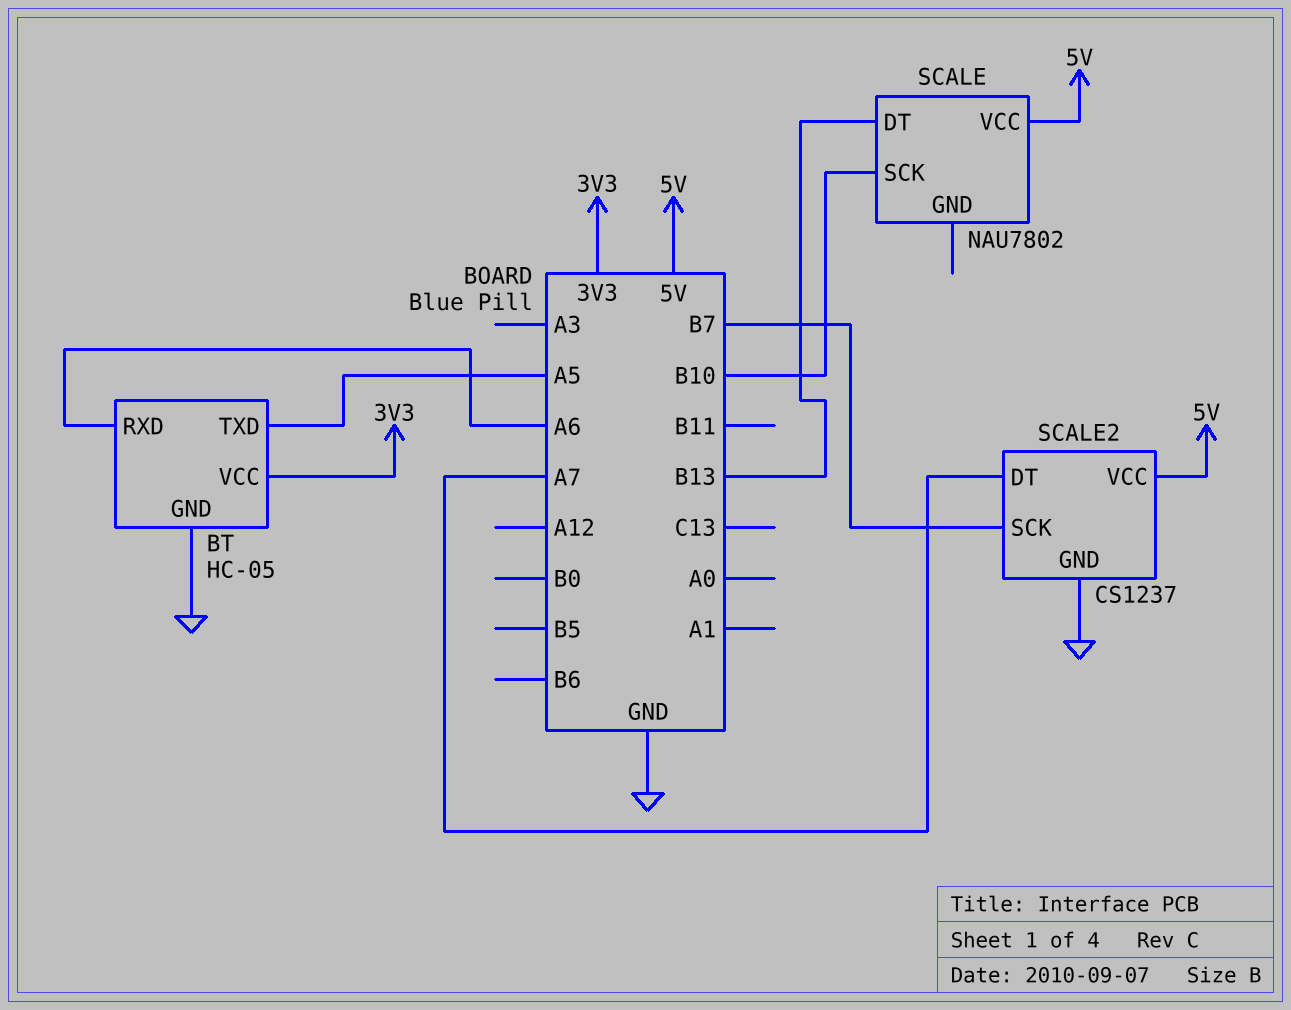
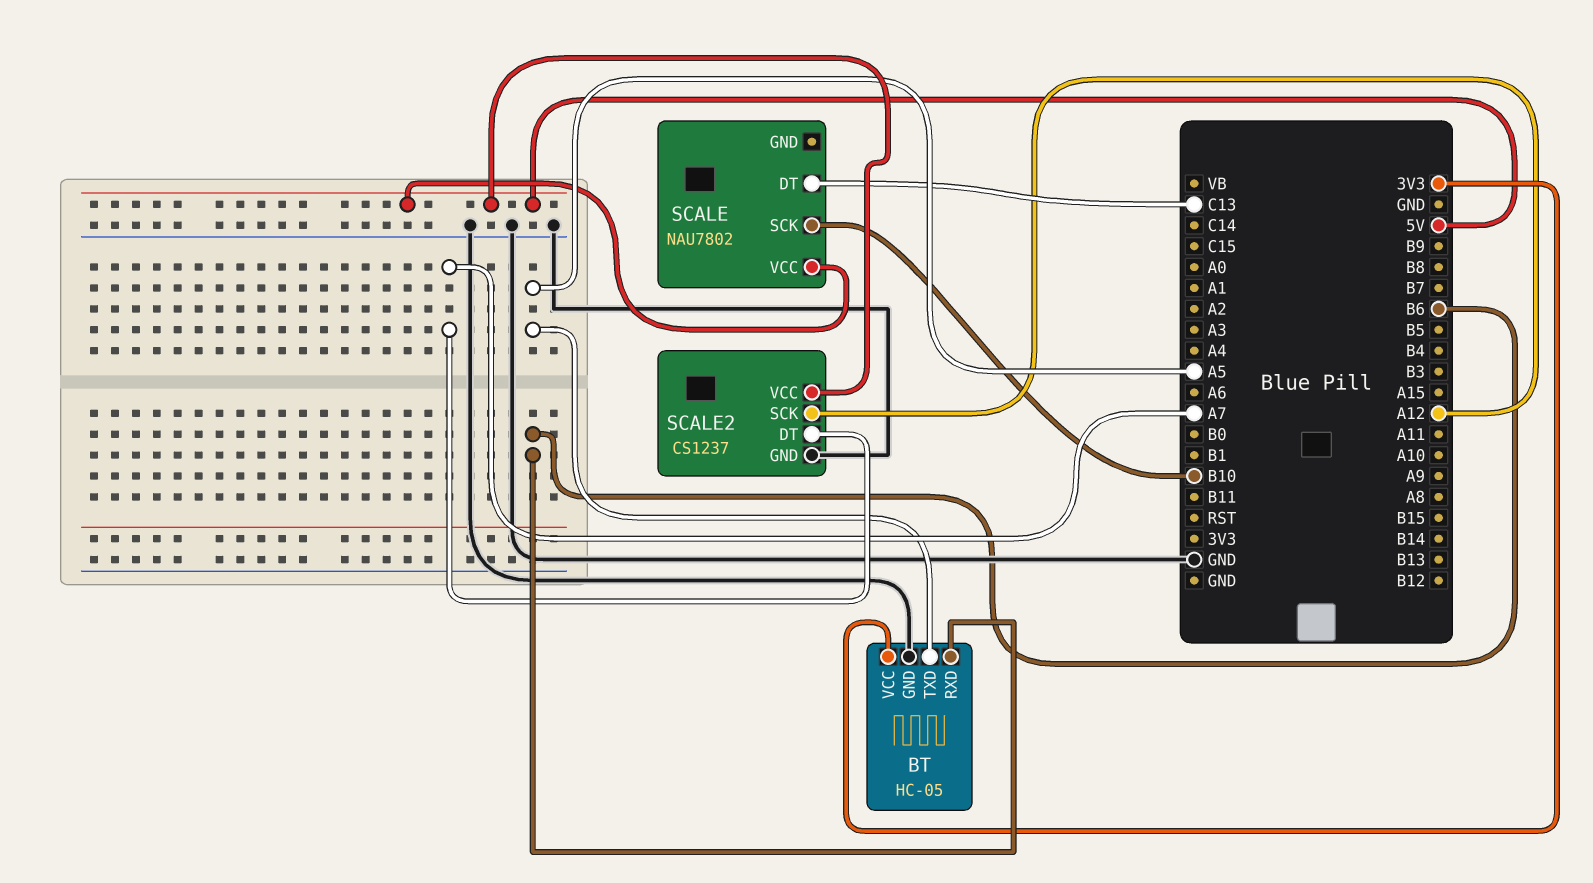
BT pin RXD: A6 -> B6
SCALE pin DT: B13 -> C13
SCALE2 pin SCK: B7 -> A12

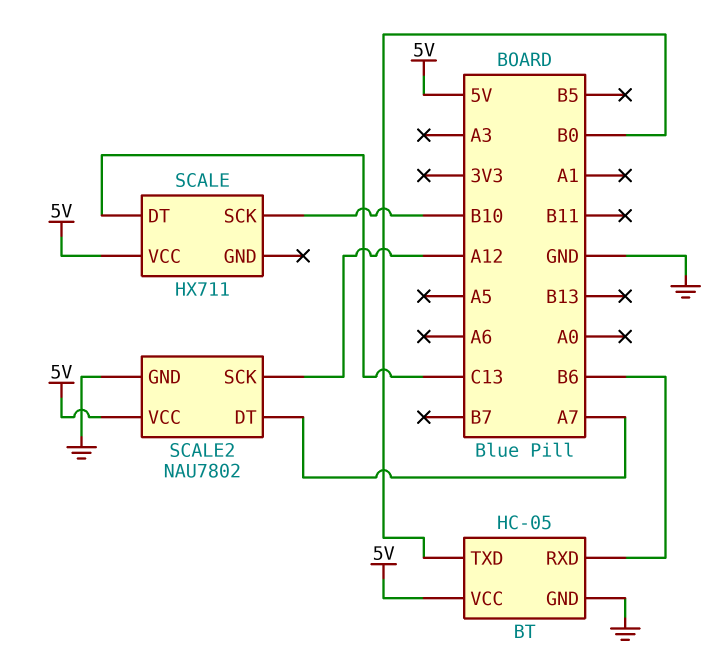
BT pin TXD: A5 -> B0
BT pin VCC: 3V3 -> 5V
SCALE: NAU7802 -> HX711
SCALE2: CS1237 -> NAU7802

